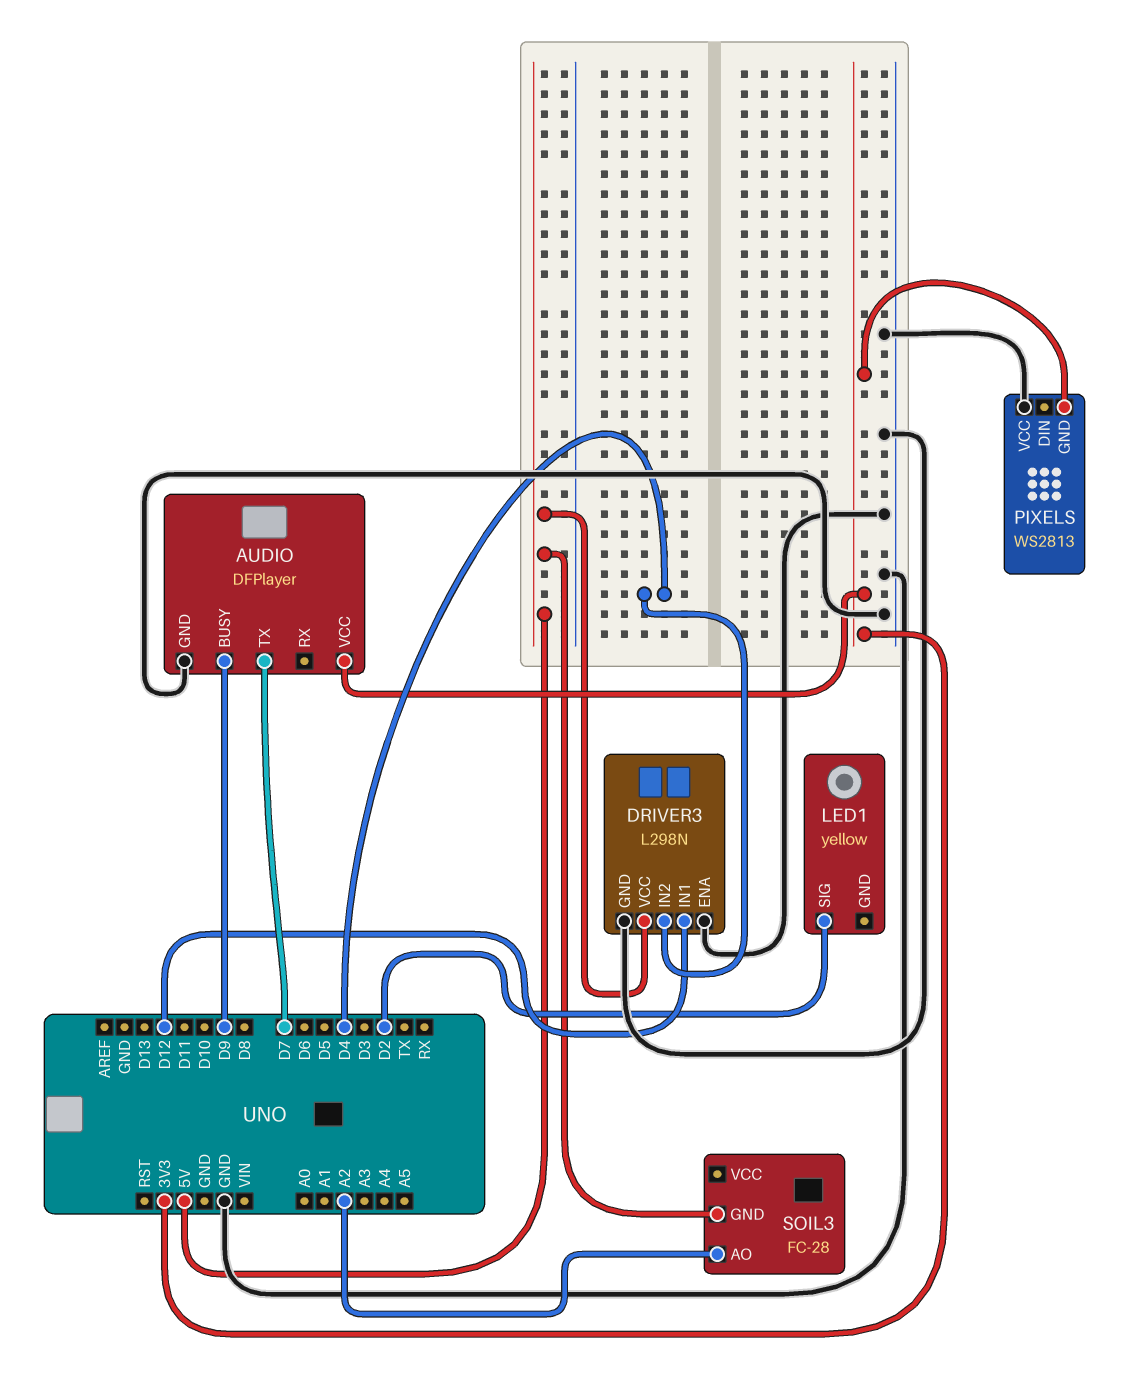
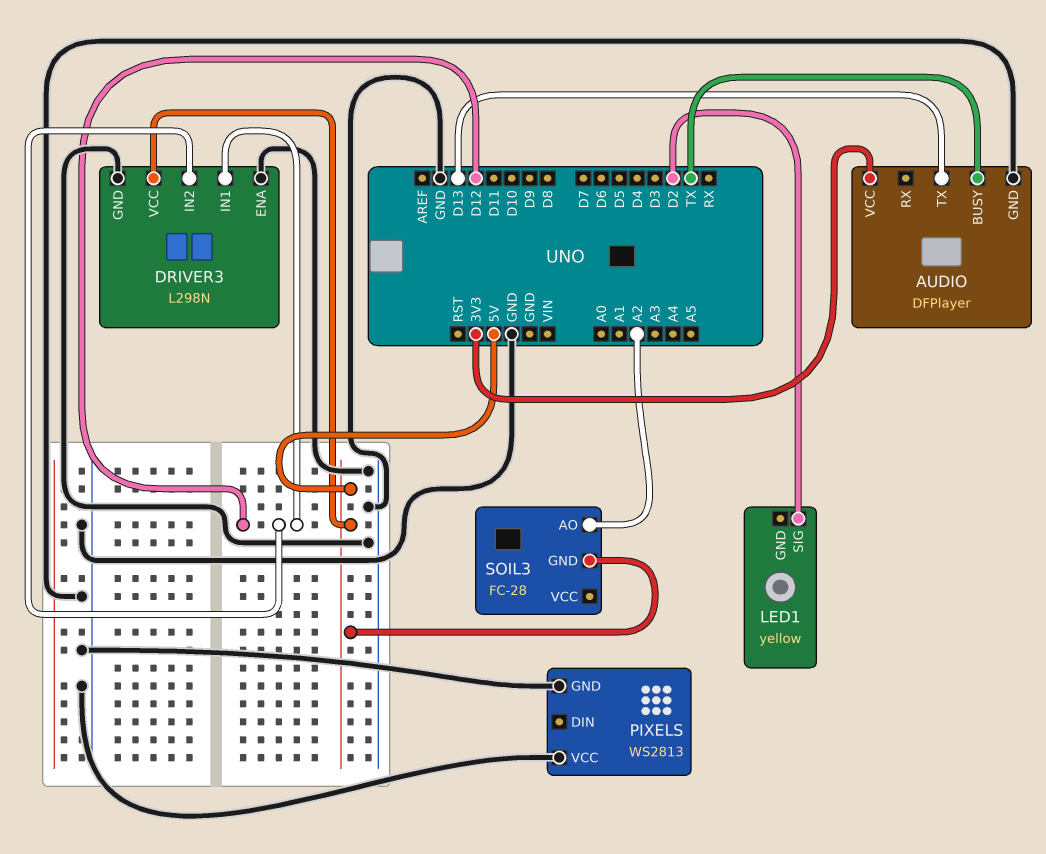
AUDIO pin BUSY: D9 -> TX
AUDIO pin TX: D7 -> D13
DRIVER3 pin IN2: D4 -> D12
PIXELS pin GND: 3V3 -> GND

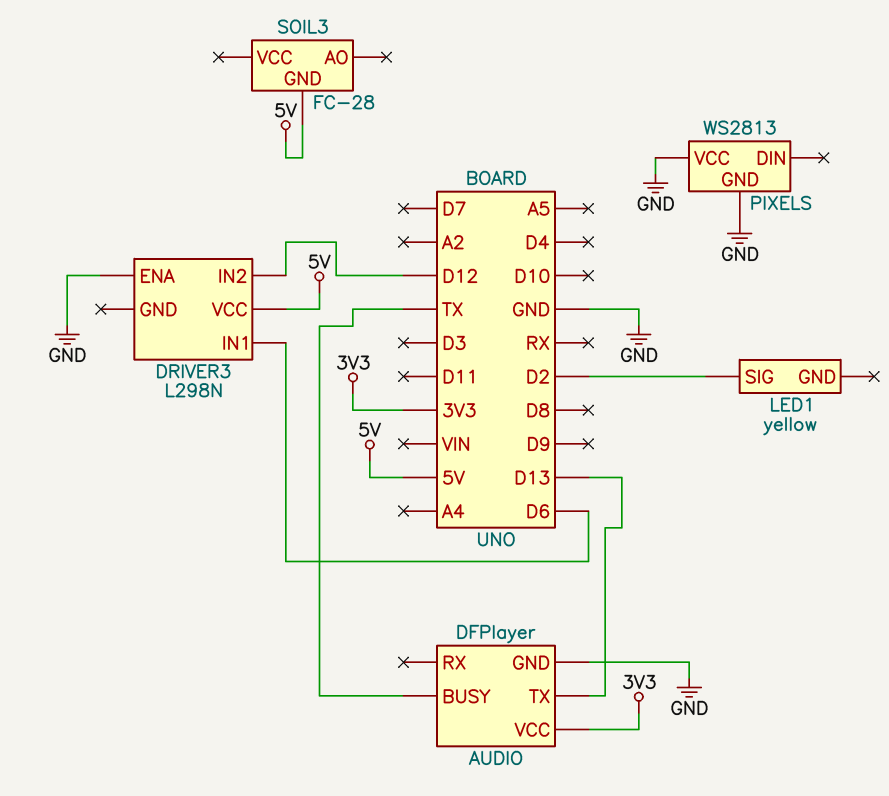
DRIVER3 pin GND: GND -> none
DRIVER3 pin IN1: D12 -> D6
SOIL3 pin AO: A2 -> none

